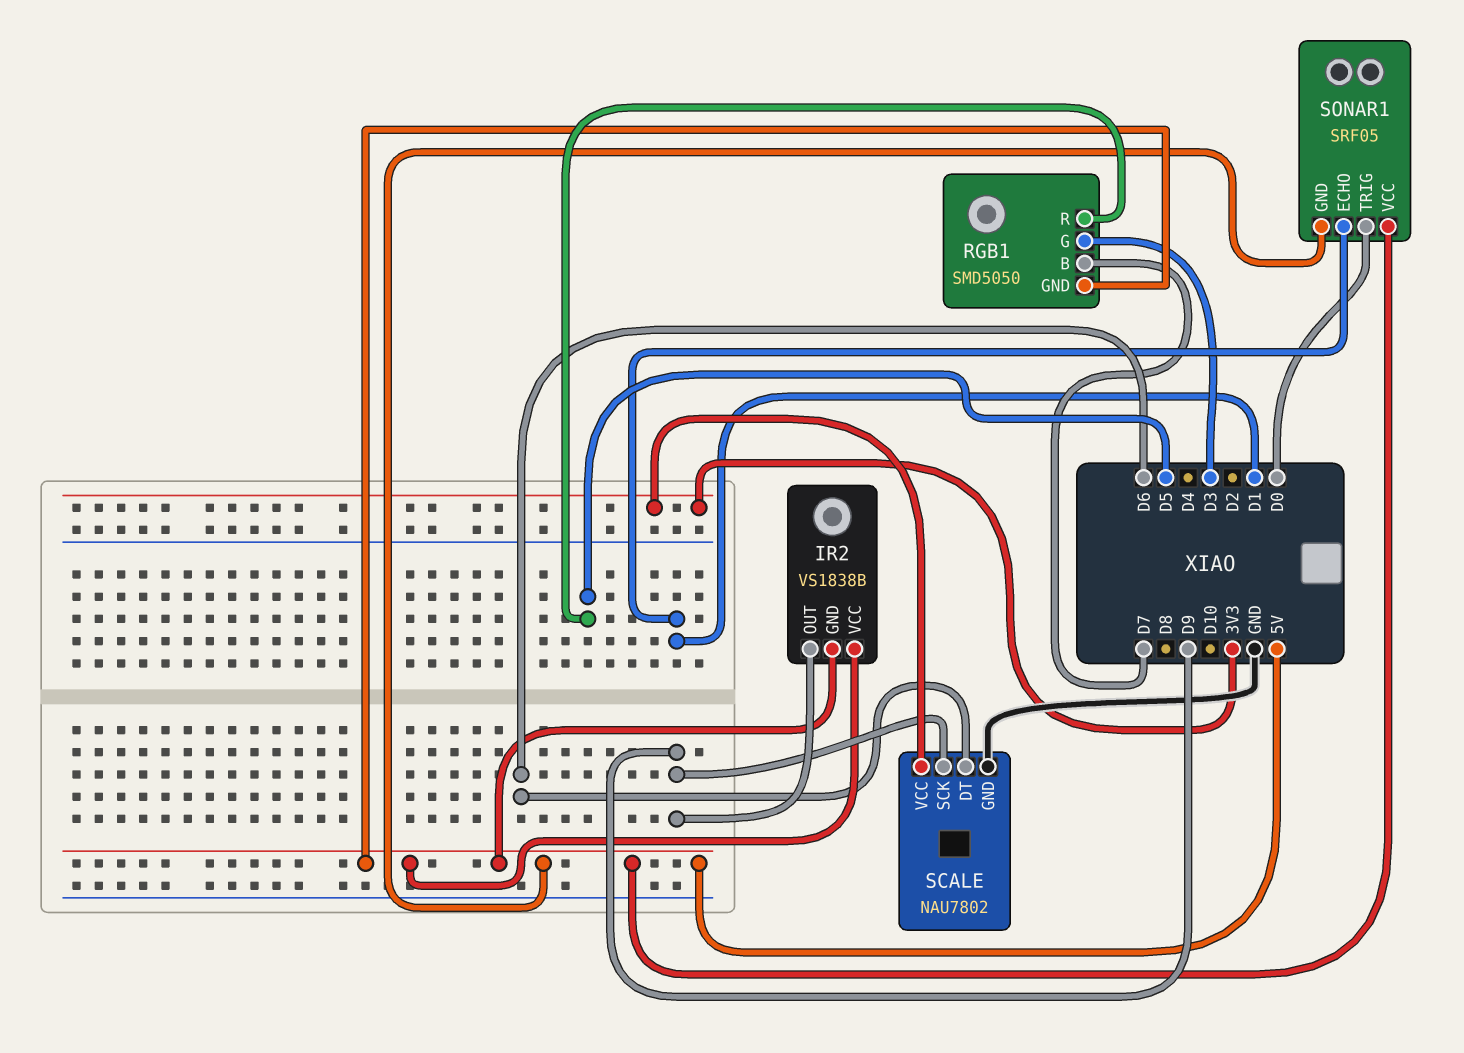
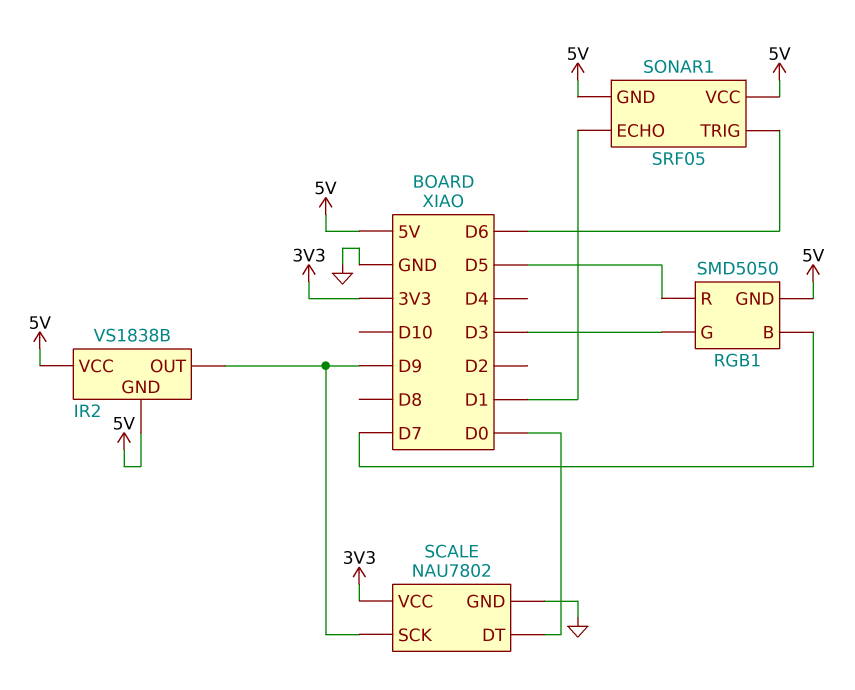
SCALE pin DT: D6 -> D0
SONAR1 pin TRIG: D0 -> D6

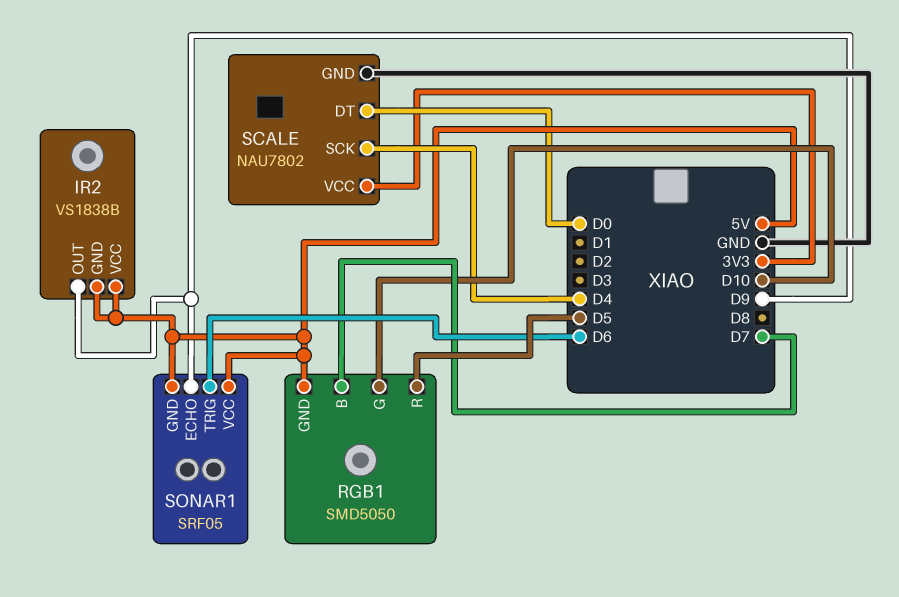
RGB1 pin G: D3 -> D10
SCALE pin SCK: D9 -> D4
SONAR1 pin ECHO: D1 -> D9

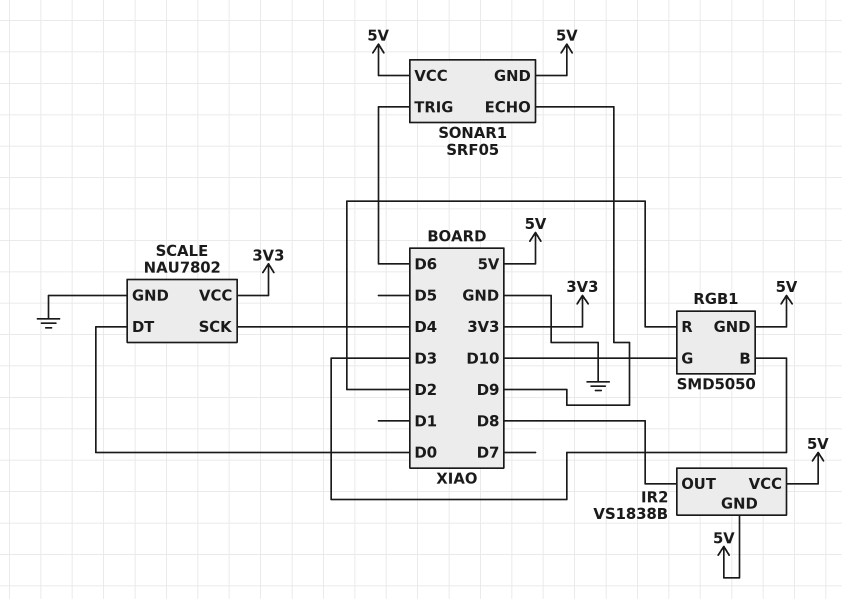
IR2 pin OUT: D9 -> D8
RGB1 pin B: D7 -> D3
RGB1 pin R: D5 -> D2

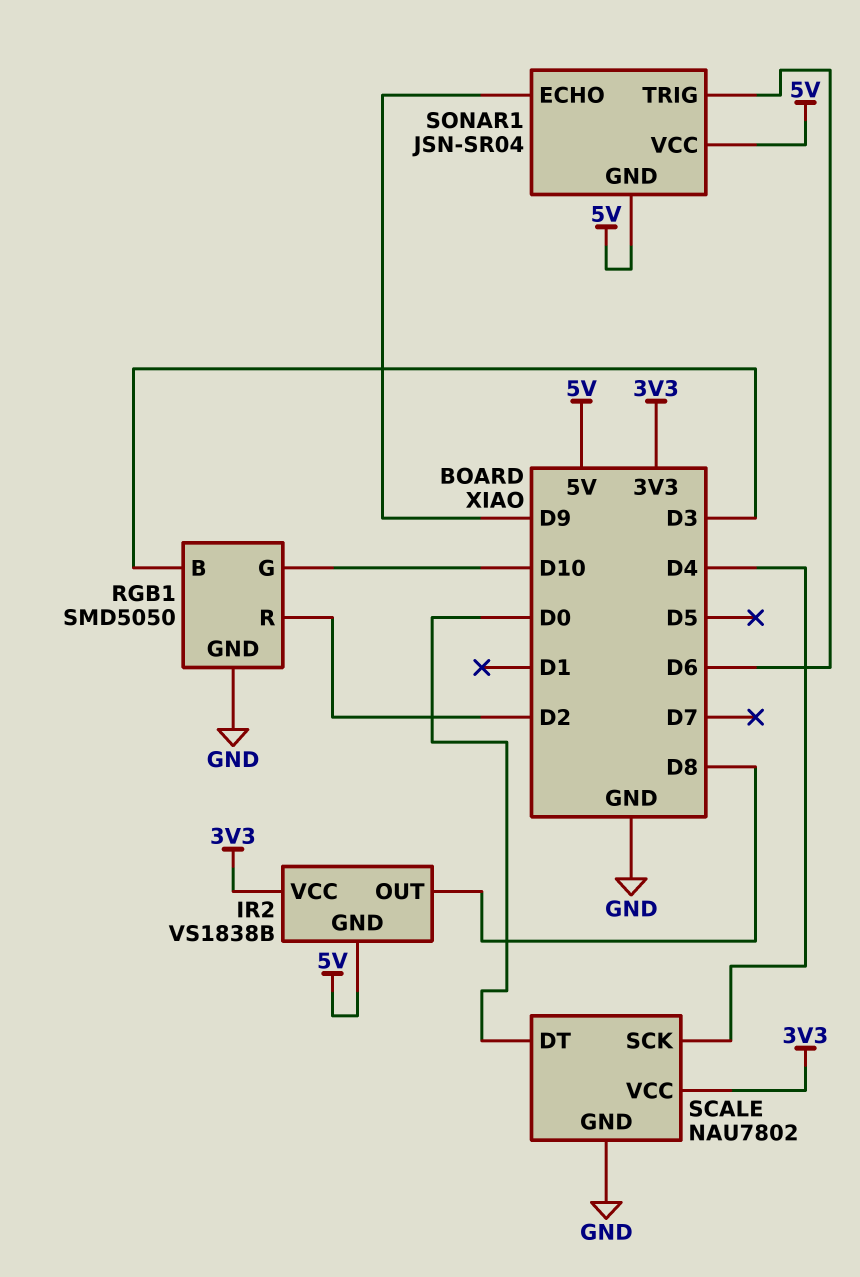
IR2 pin VCC: 5V -> 3V3
RGB1 pin GND: 5V -> GND
SONAR1: SRF05 -> JSN-SR04

